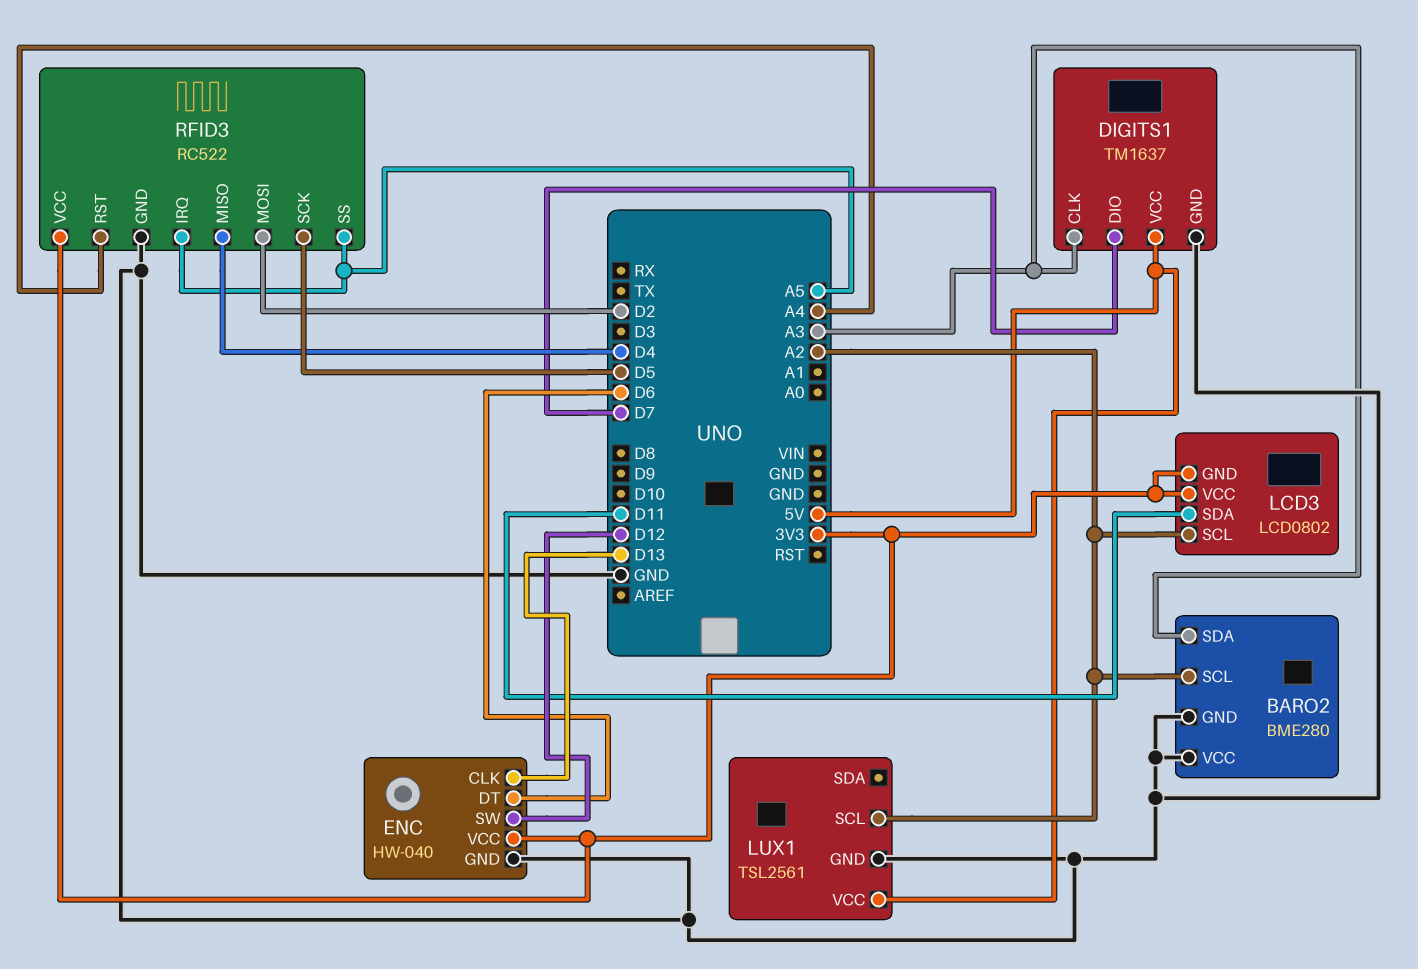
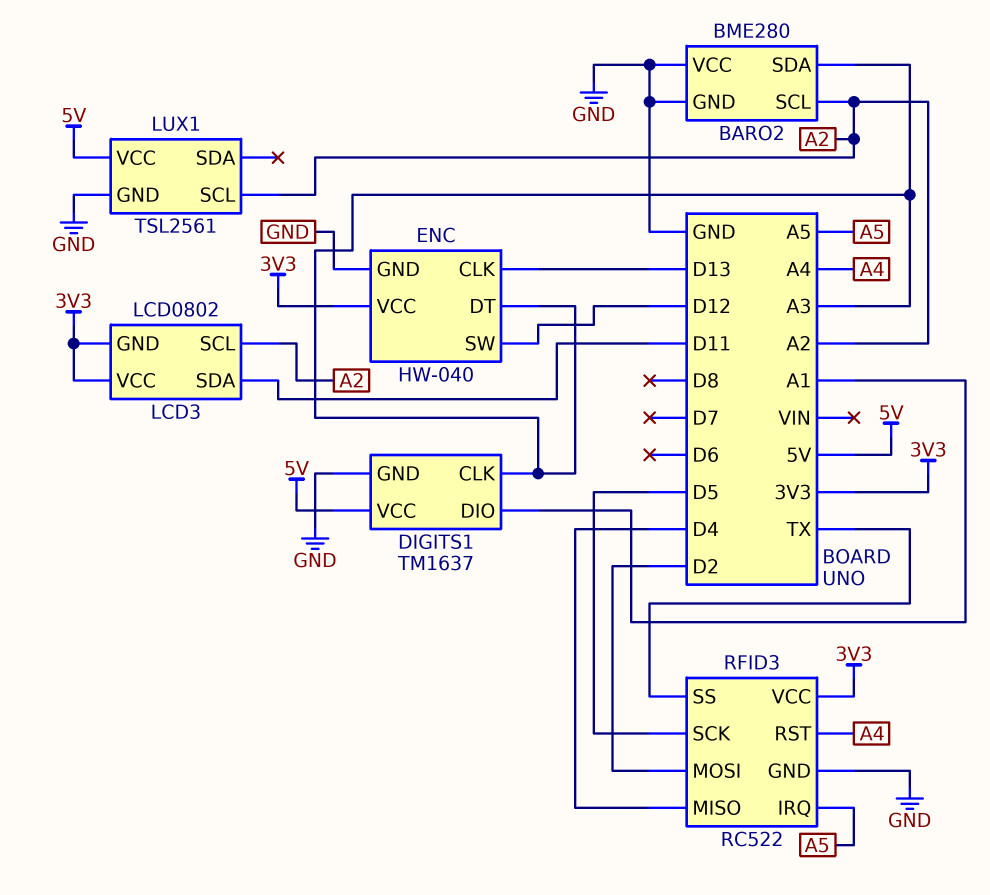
DIGITS1 pin DIO: D7 -> A1
ENC pin DT: D6 -> A3
RFID3 pin SS: A5 -> TX

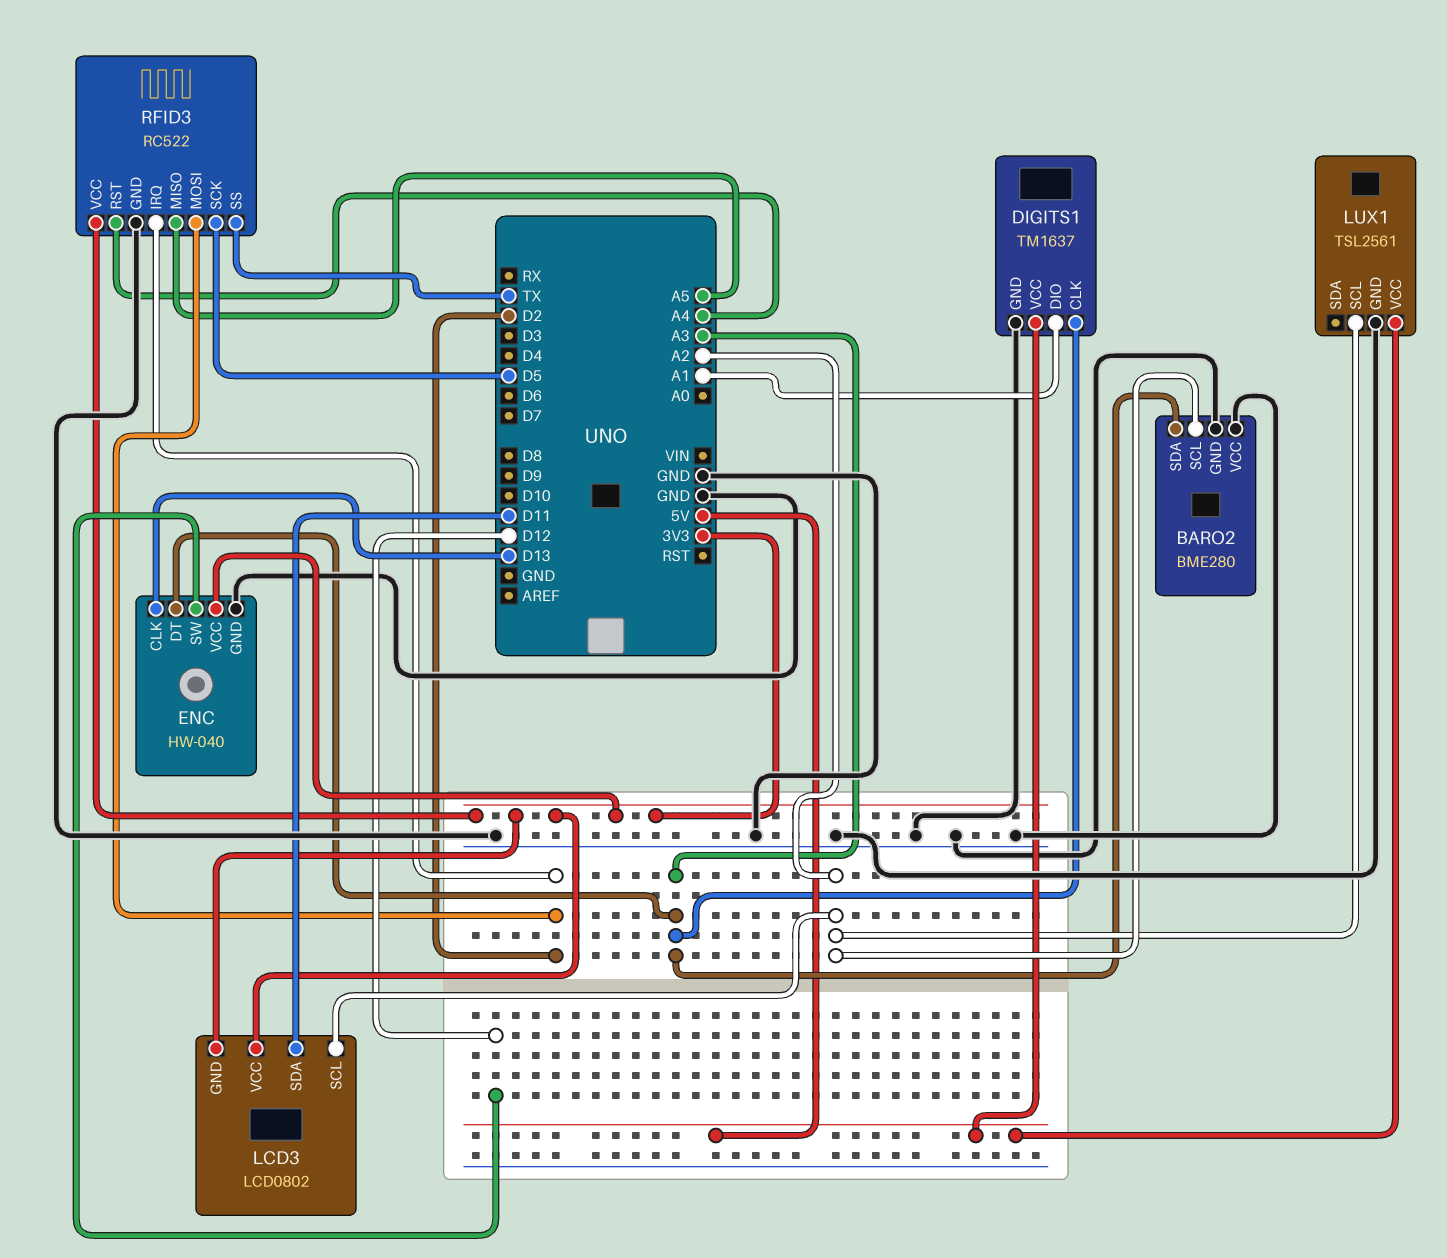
RFID3 pin IRQ: A5 -> D2
RFID3 pin MISO: D4 -> A5

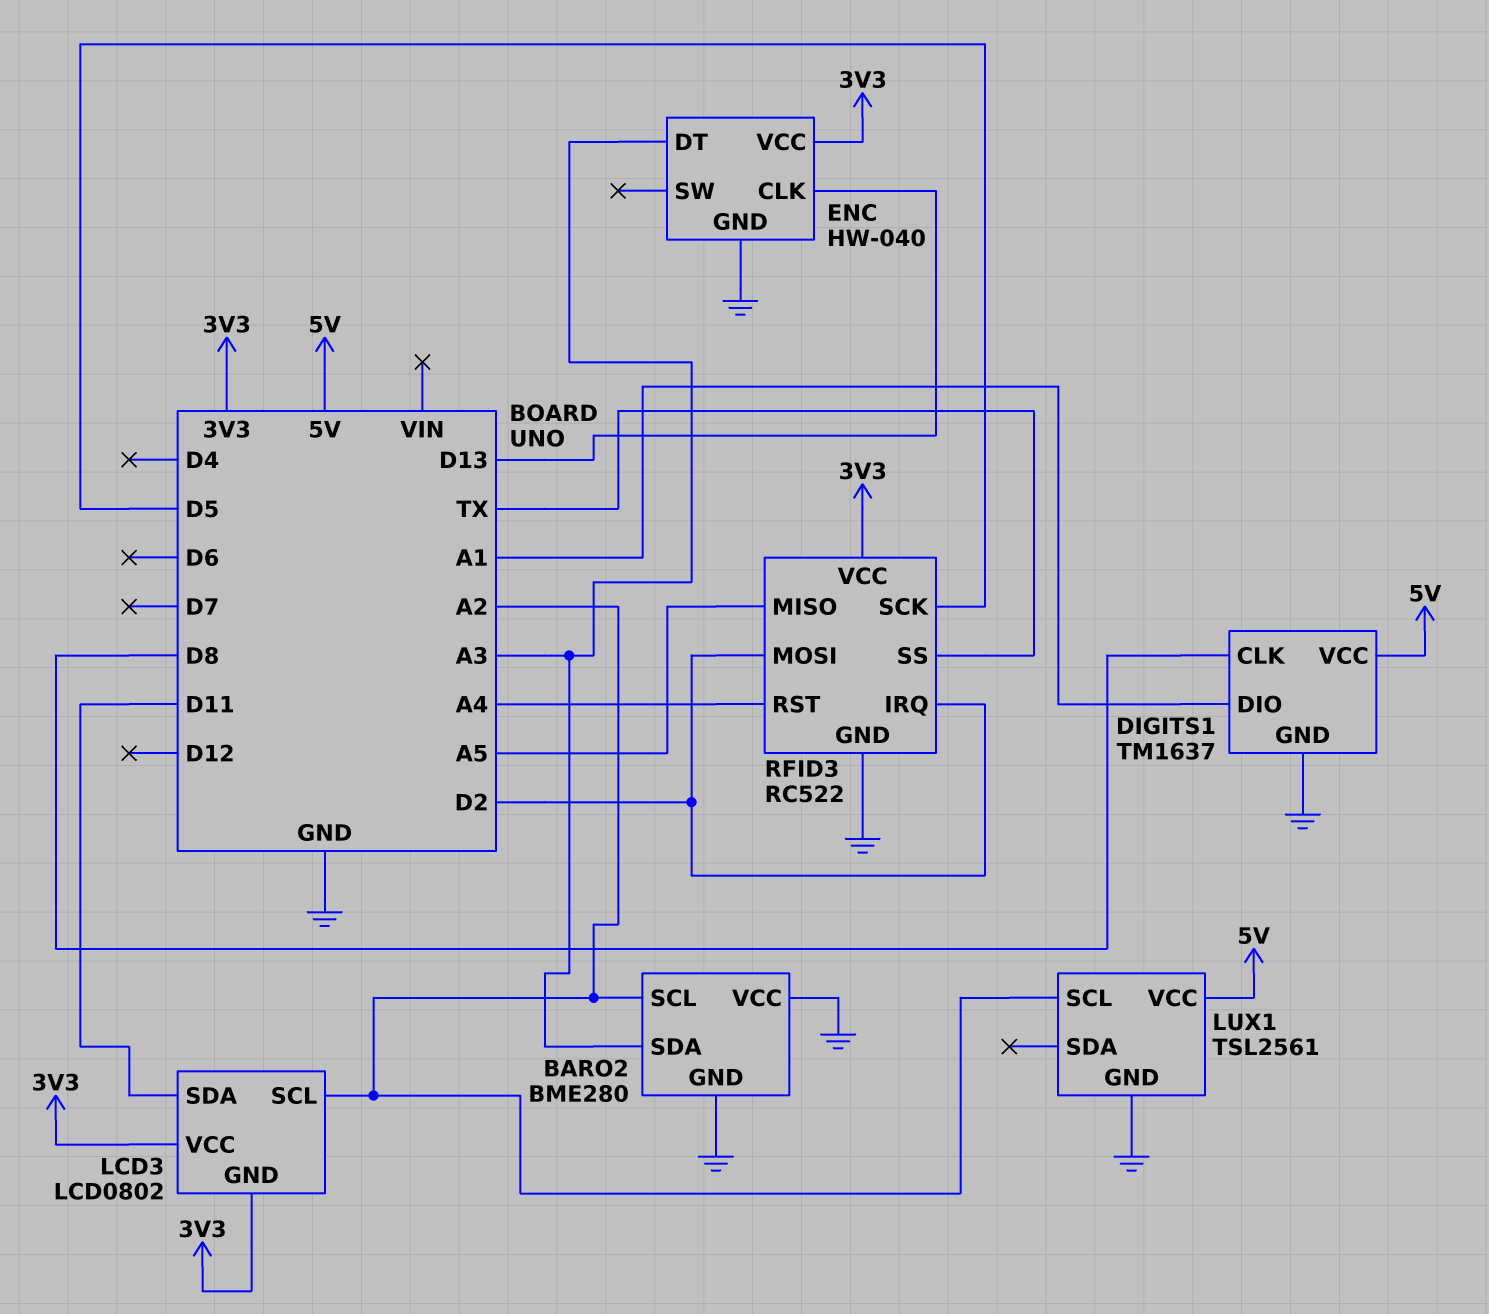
DIGITS1 pin CLK: A3 -> D8
ENC pin SW: D12 -> none

